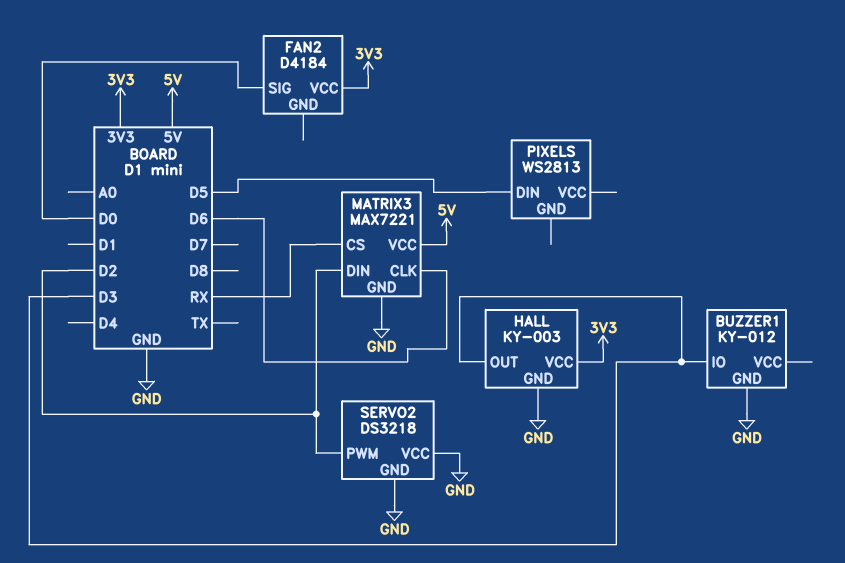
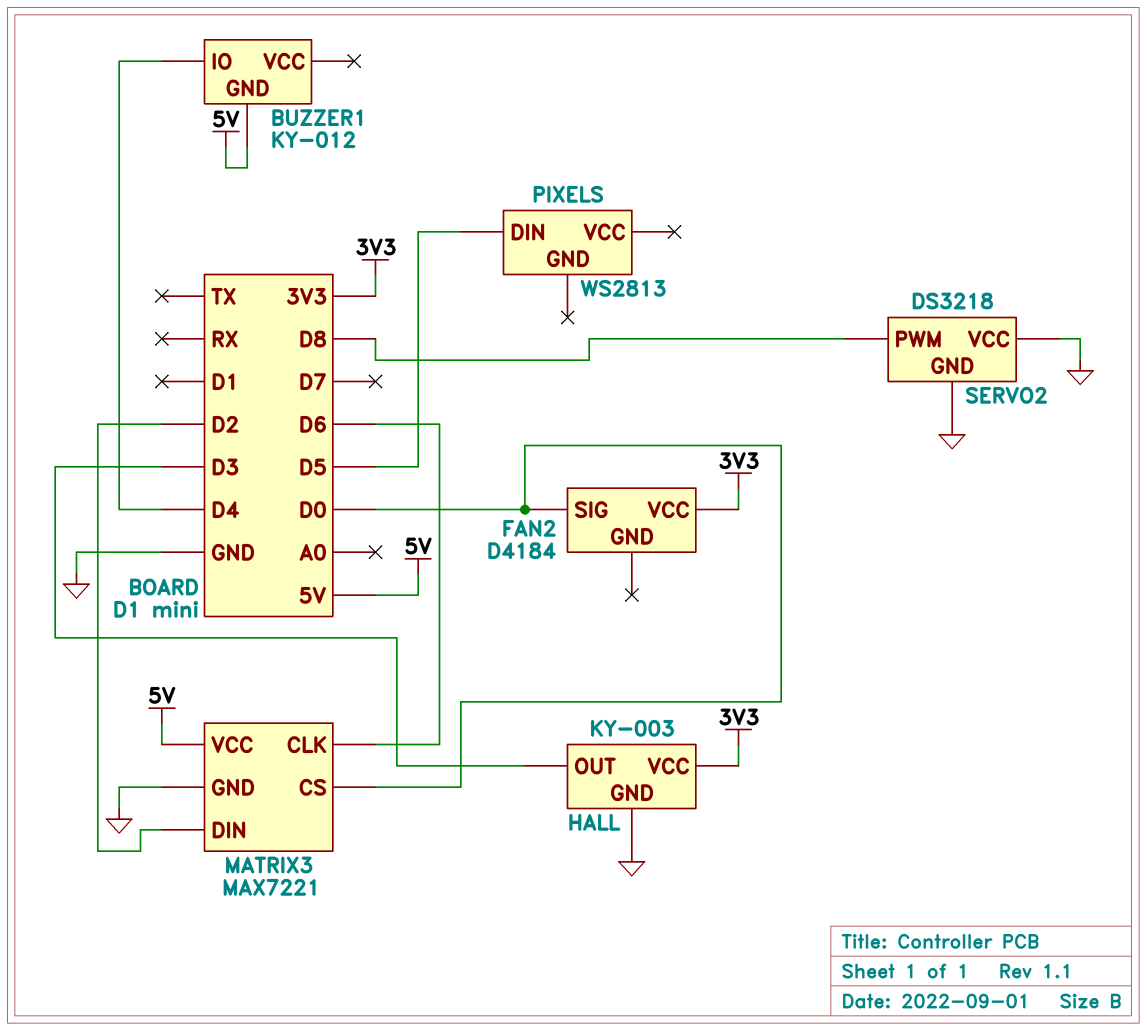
BUZZER1 pin GND: GND -> 5V
BUZZER1 pin IO: D3 -> D4
MATRIX3 pin CS: RX -> D0
SERVO2 pin PWM: D2 -> D8

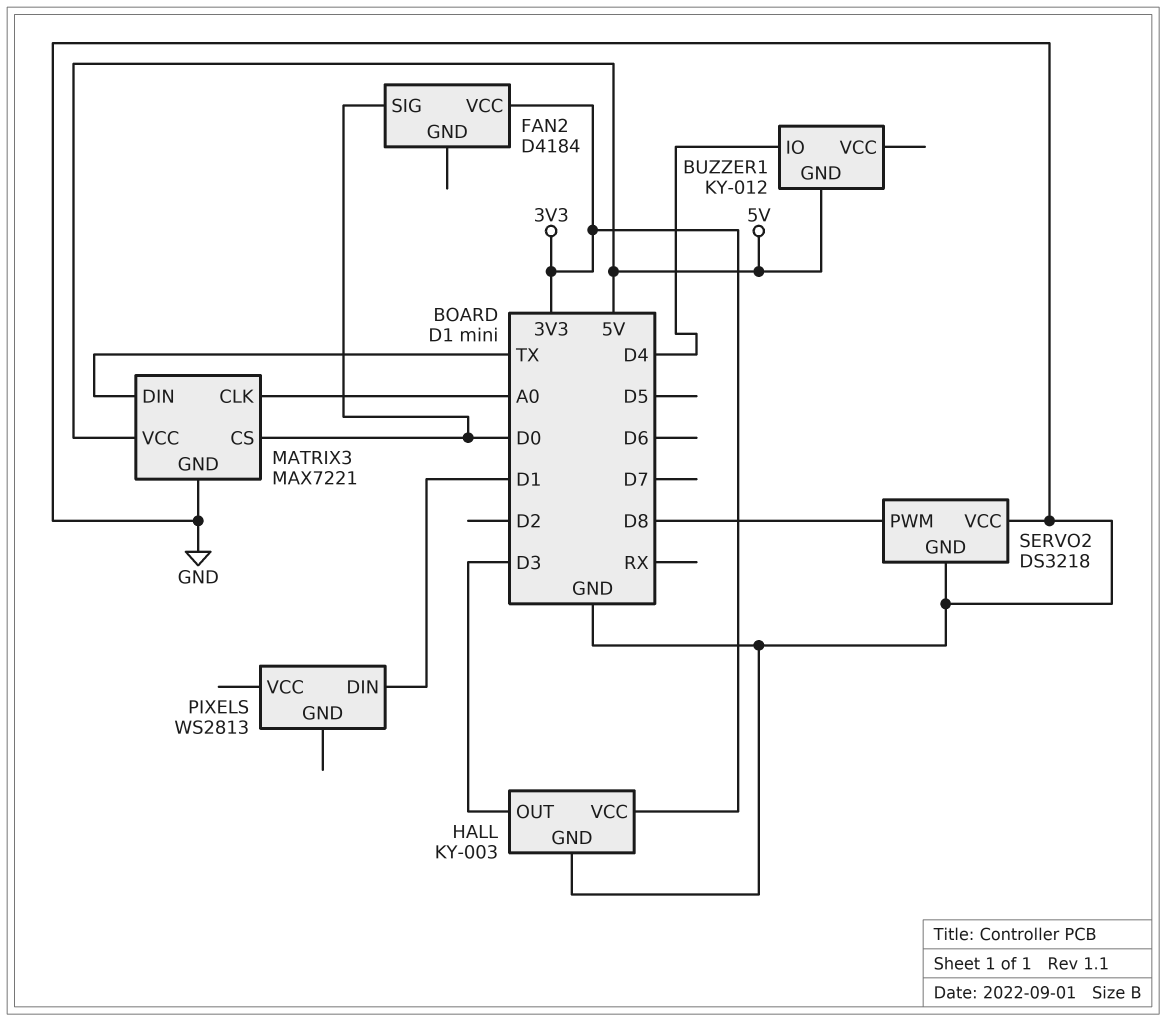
MATRIX3 pin CLK: D6 -> A0
MATRIX3 pin DIN: D2 -> TX
PIXELS pin DIN: D5 -> D1

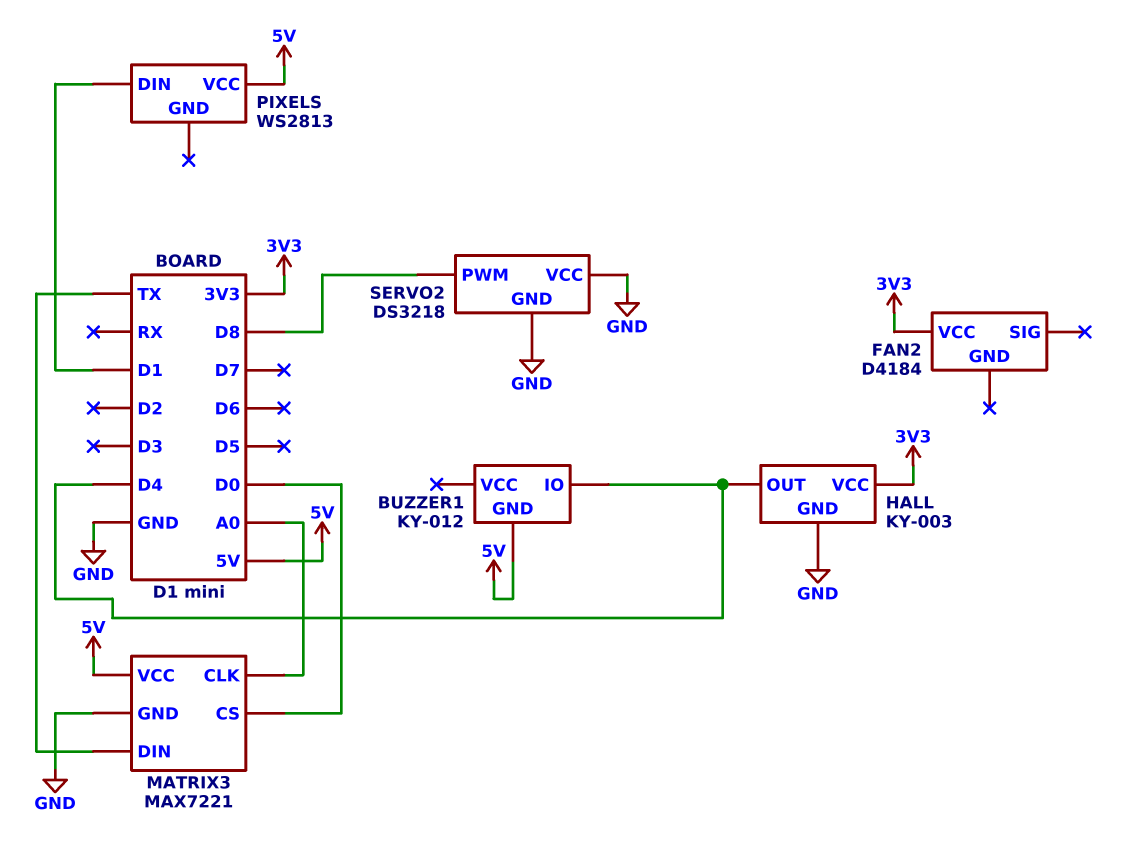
FAN2 pin SIG: D0 -> none
HALL pin OUT: D3 -> D4
PIXELS pin VCC: none -> 5V

